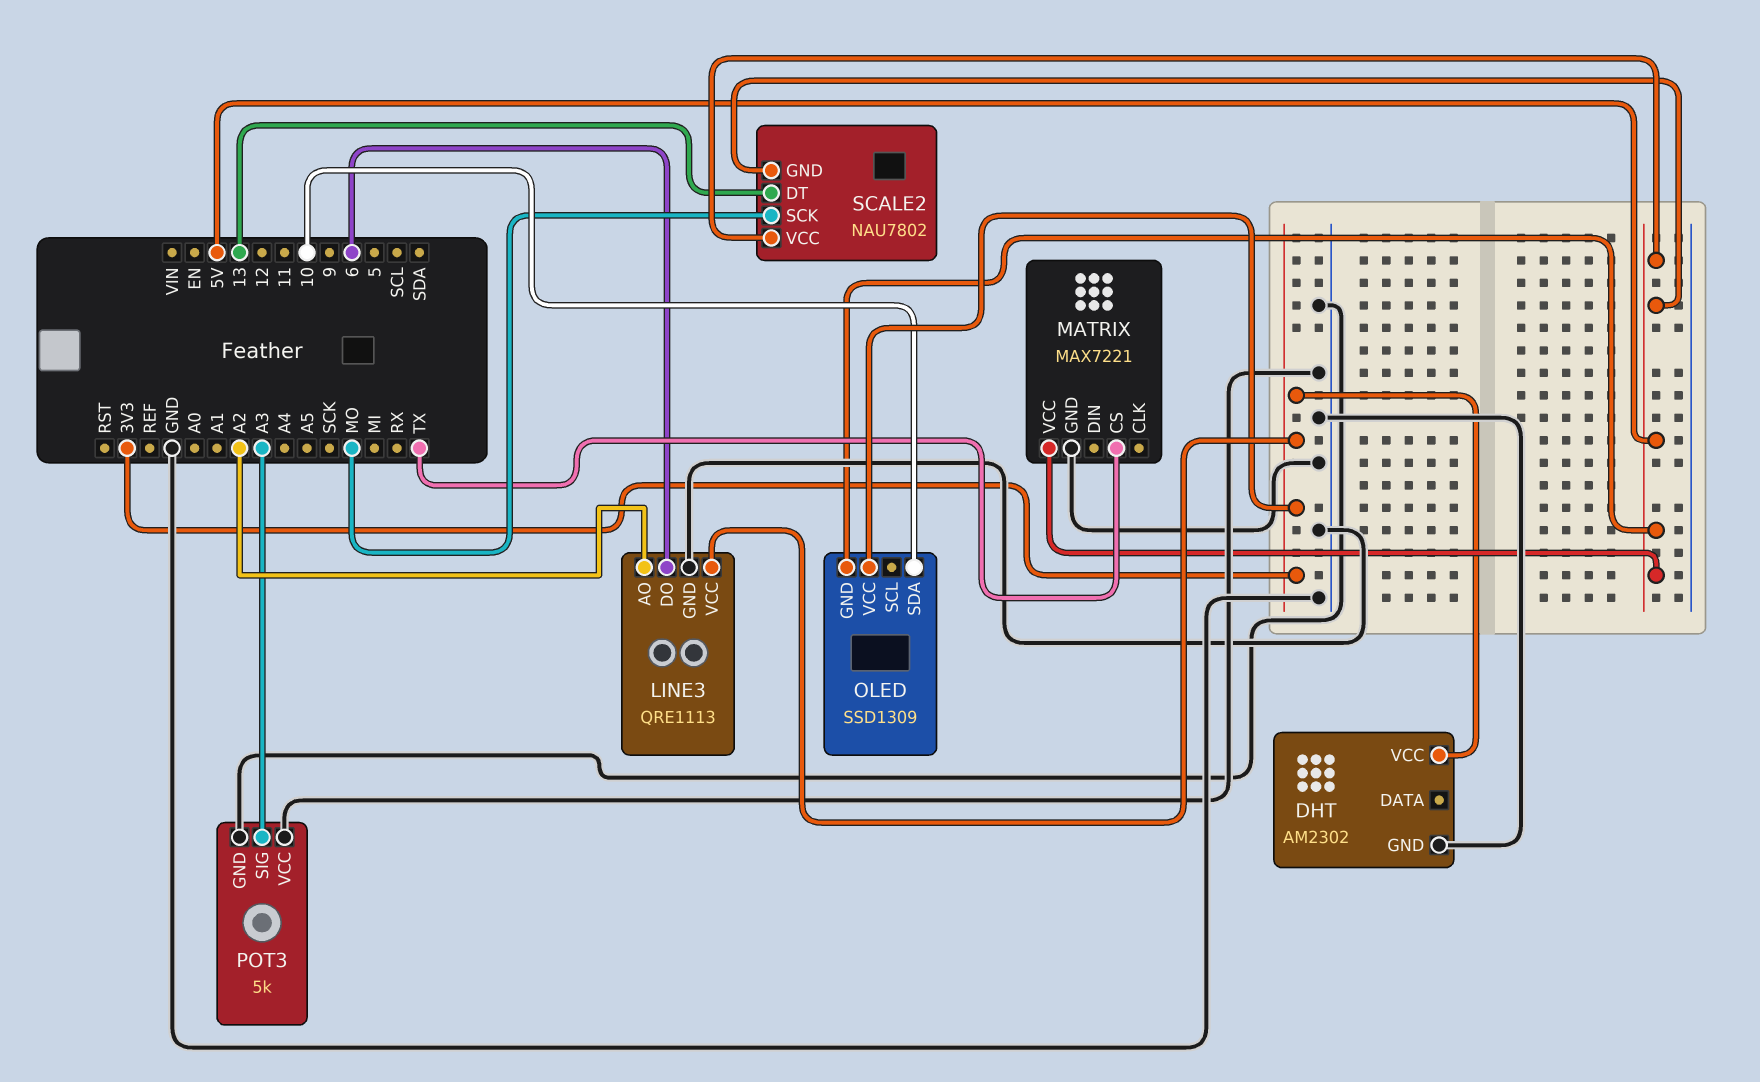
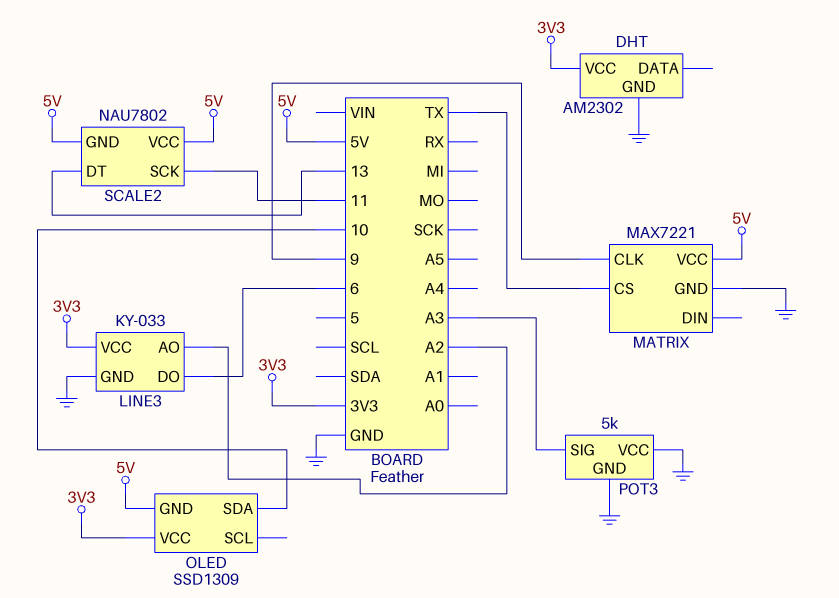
LINE3: QRE1113 -> KY-033
MATRIX pin CLK: none -> 9
SCALE2 pin SCK: MO -> 11

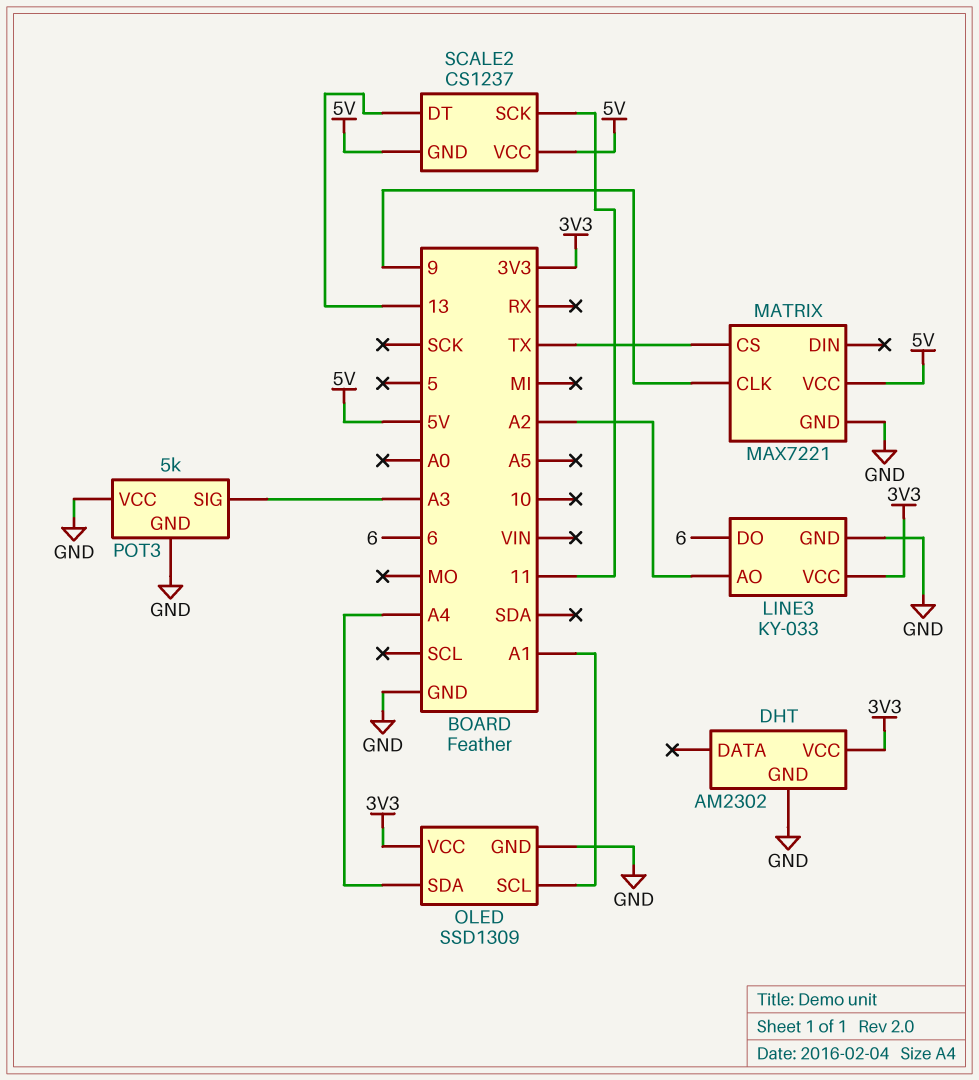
OLED pin GND: 5V -> GND
OLED pin SCL: none -> A1
OLED pin SDA: 10 -> A4
SCALE2: NAU7802 -> CS1237

